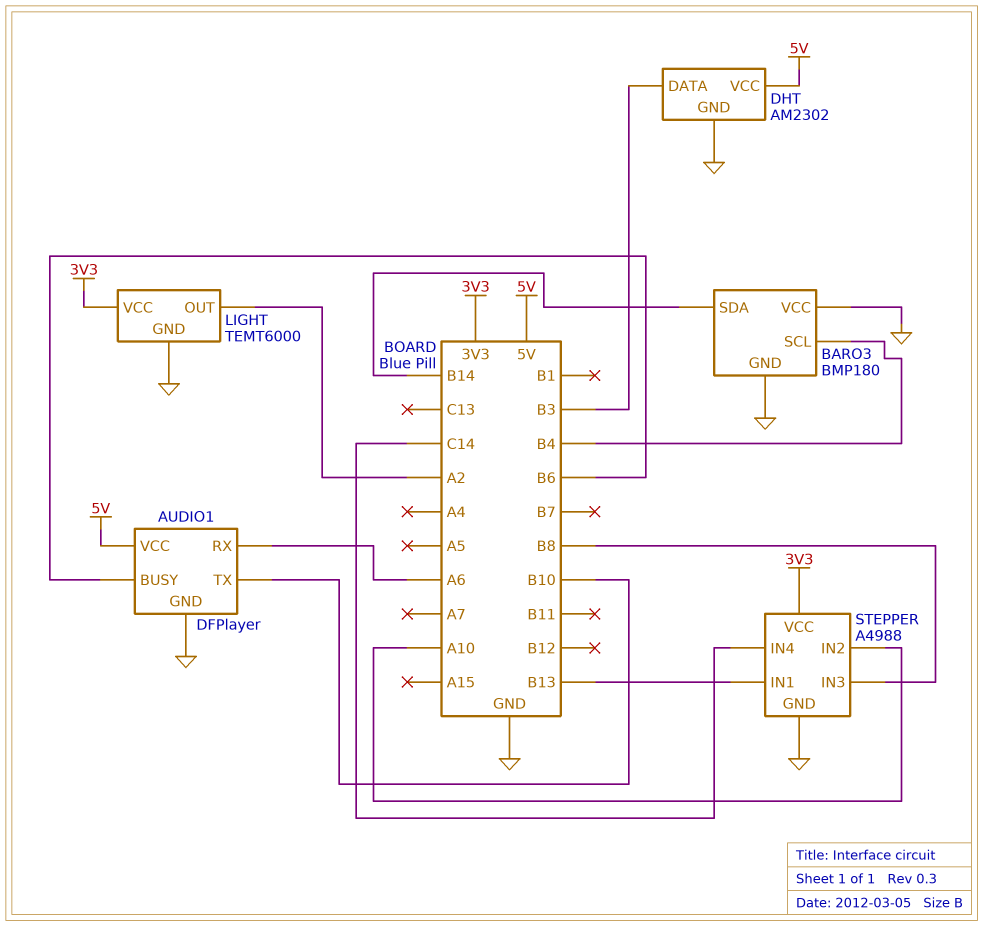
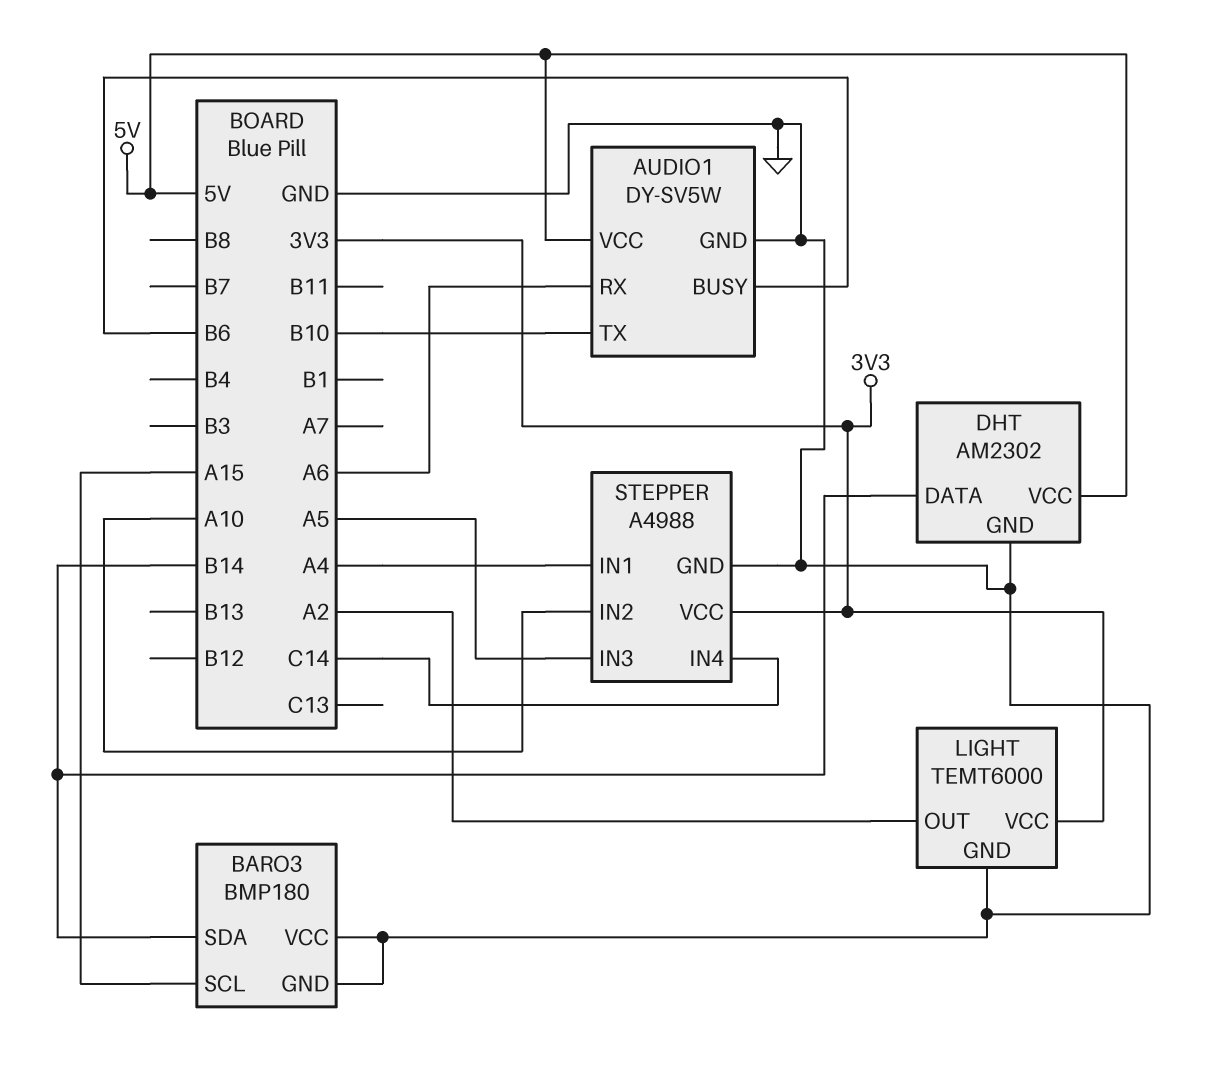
AUDIO1: DFPlayer -> DY-SV5W
BARO3 pin SCL: B4 -> A15
DHT pin DATA: B3 -> B14
STEPPER pin IN1: B13 -> A4
STEPPER pin IN3: B8 -> A5

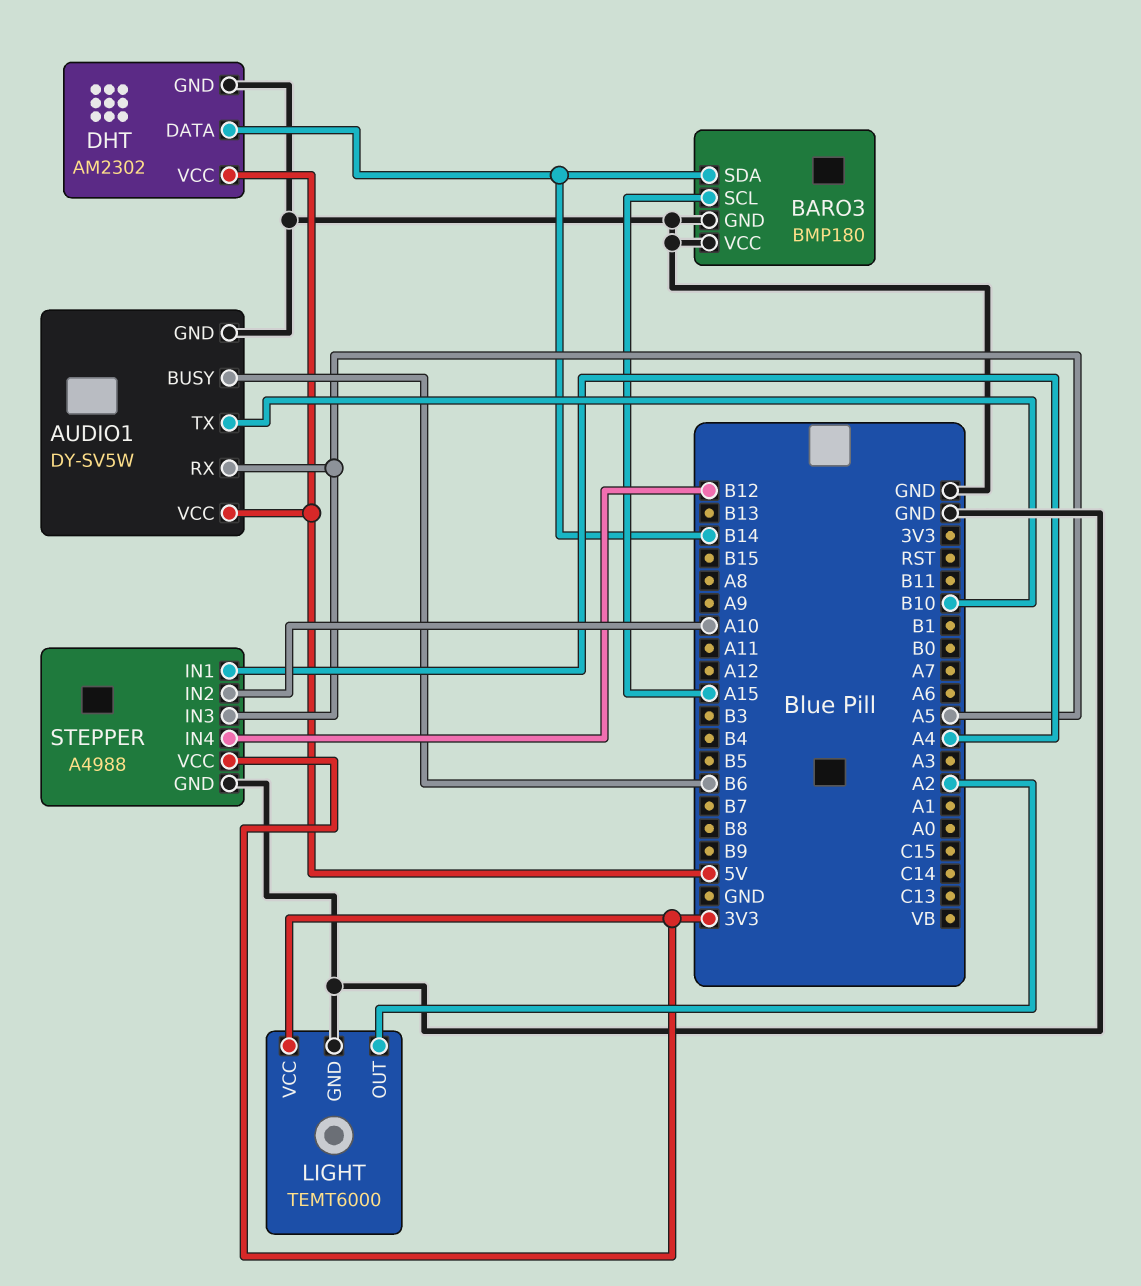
AUDIO1 pin RX: A6 -> A5
STEPPER pin IN4: C14 -> B12

